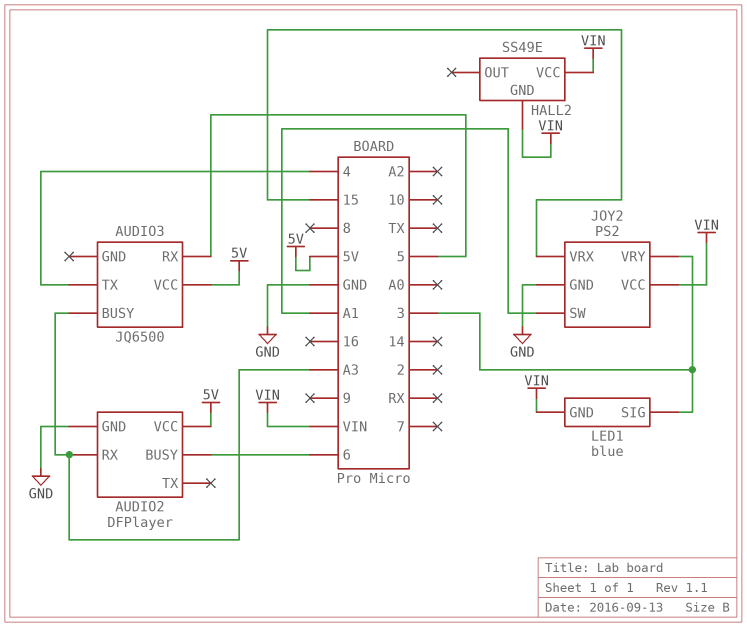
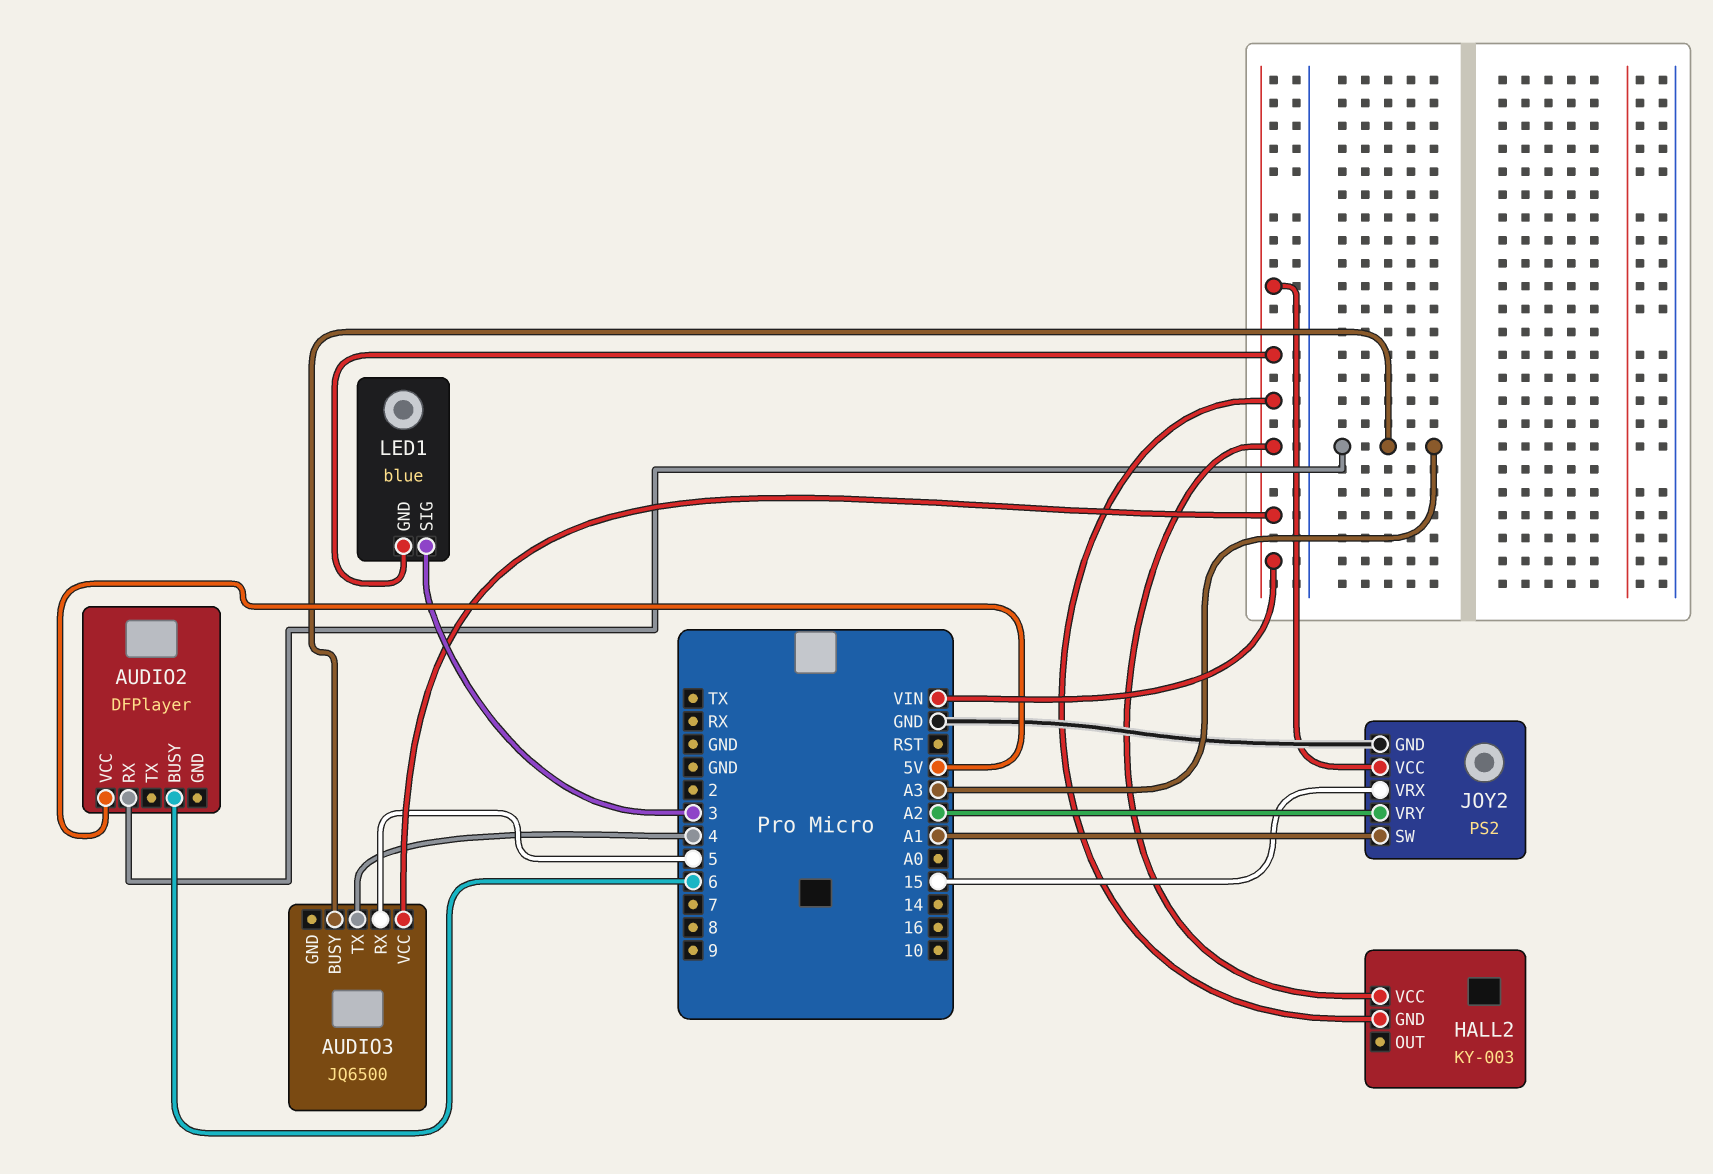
AUDIO2 pin GND: GND -> none
AUDIO3 pin VCC: 5V -> VIN
HALL2: SS49E -> KY-003
JOY2 pin VRY: 3 -> A2

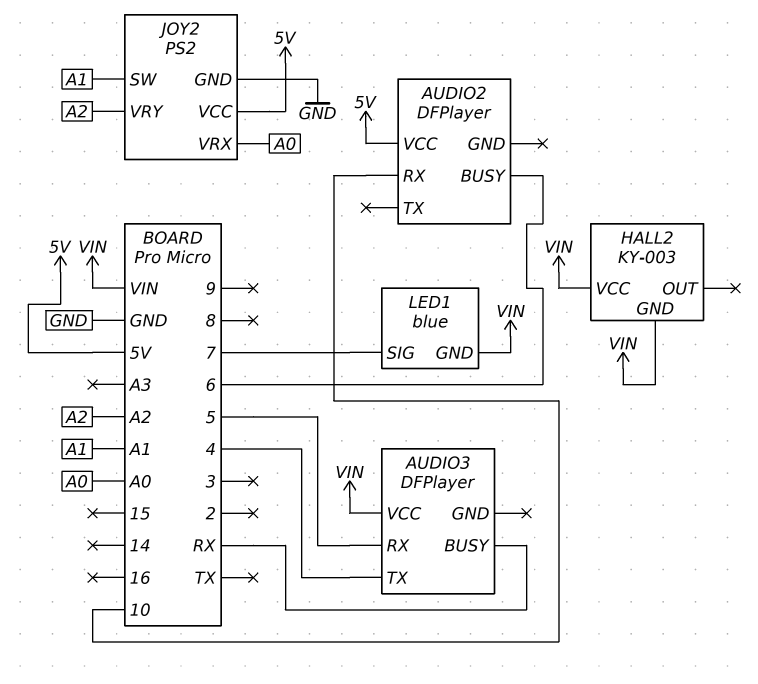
AUDIO2 pin RX: A3 -> 10
AUDIO3: JQ6500 -> DFPlayer
AUDIO3 pin BUSY: A3 -> RX
JOY2 pin VCC: VIN -> 5V
JOY2 pin VRX: 15 -> A0
LED1 pin SIG: 3 -> 7

